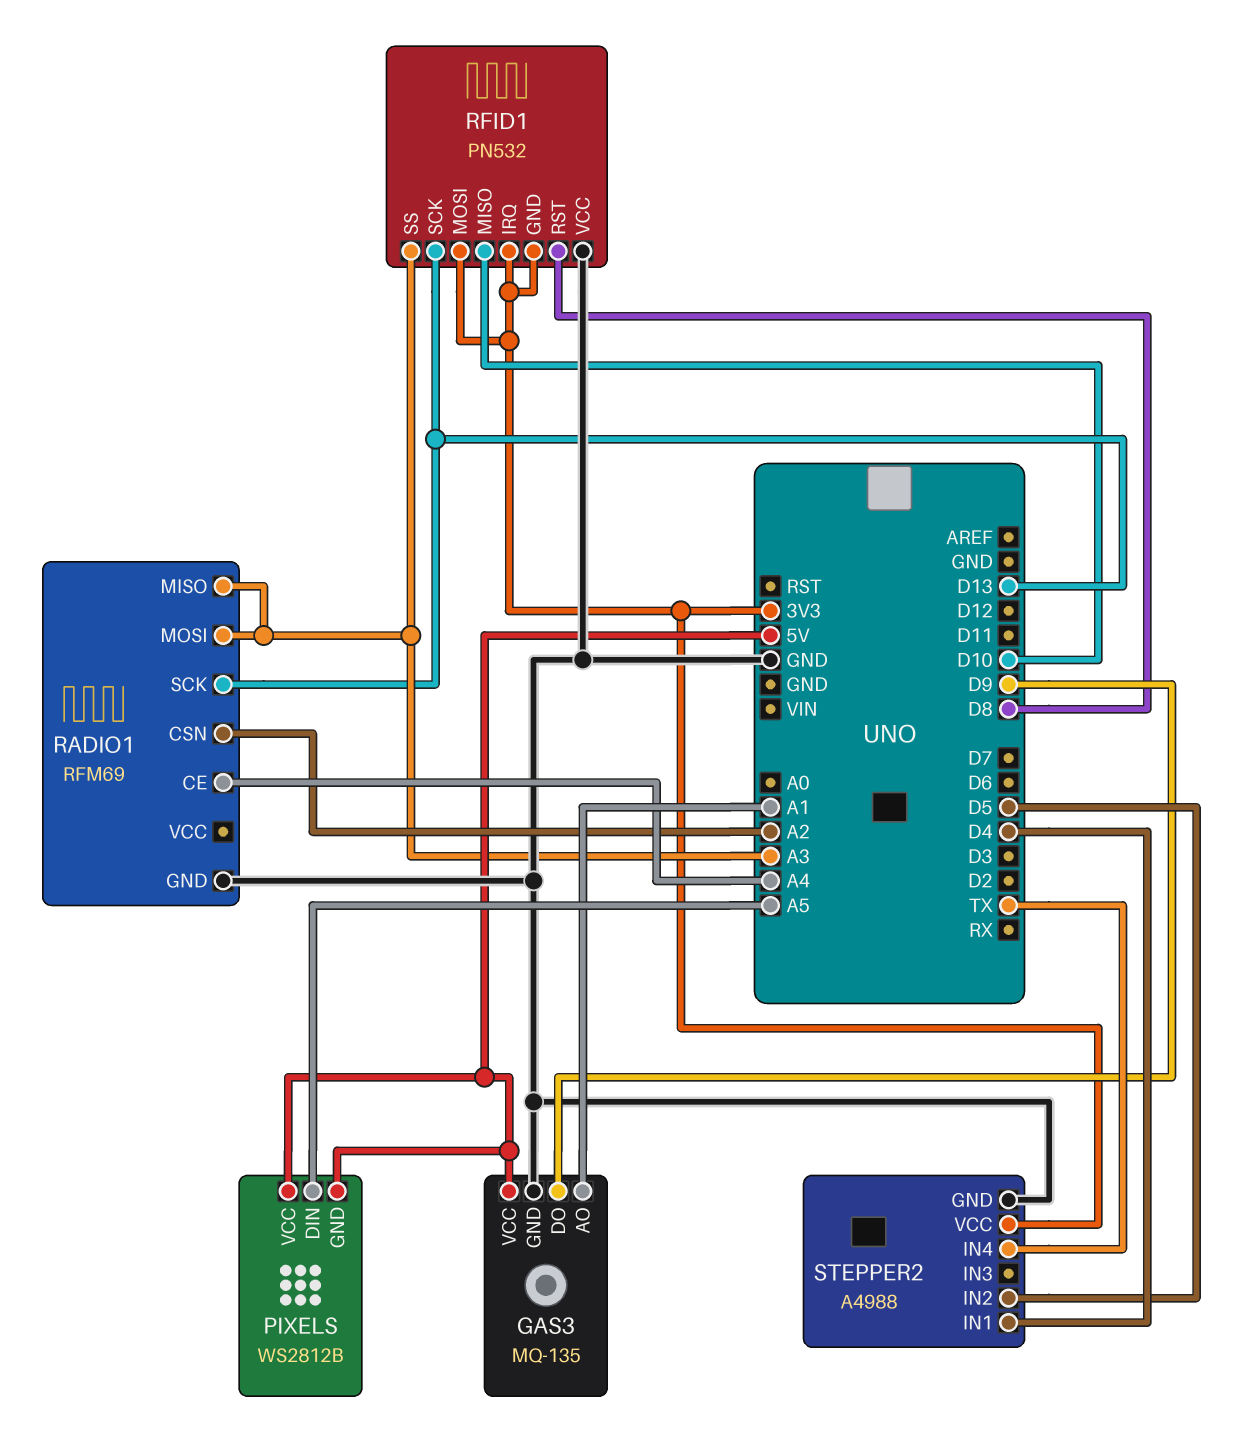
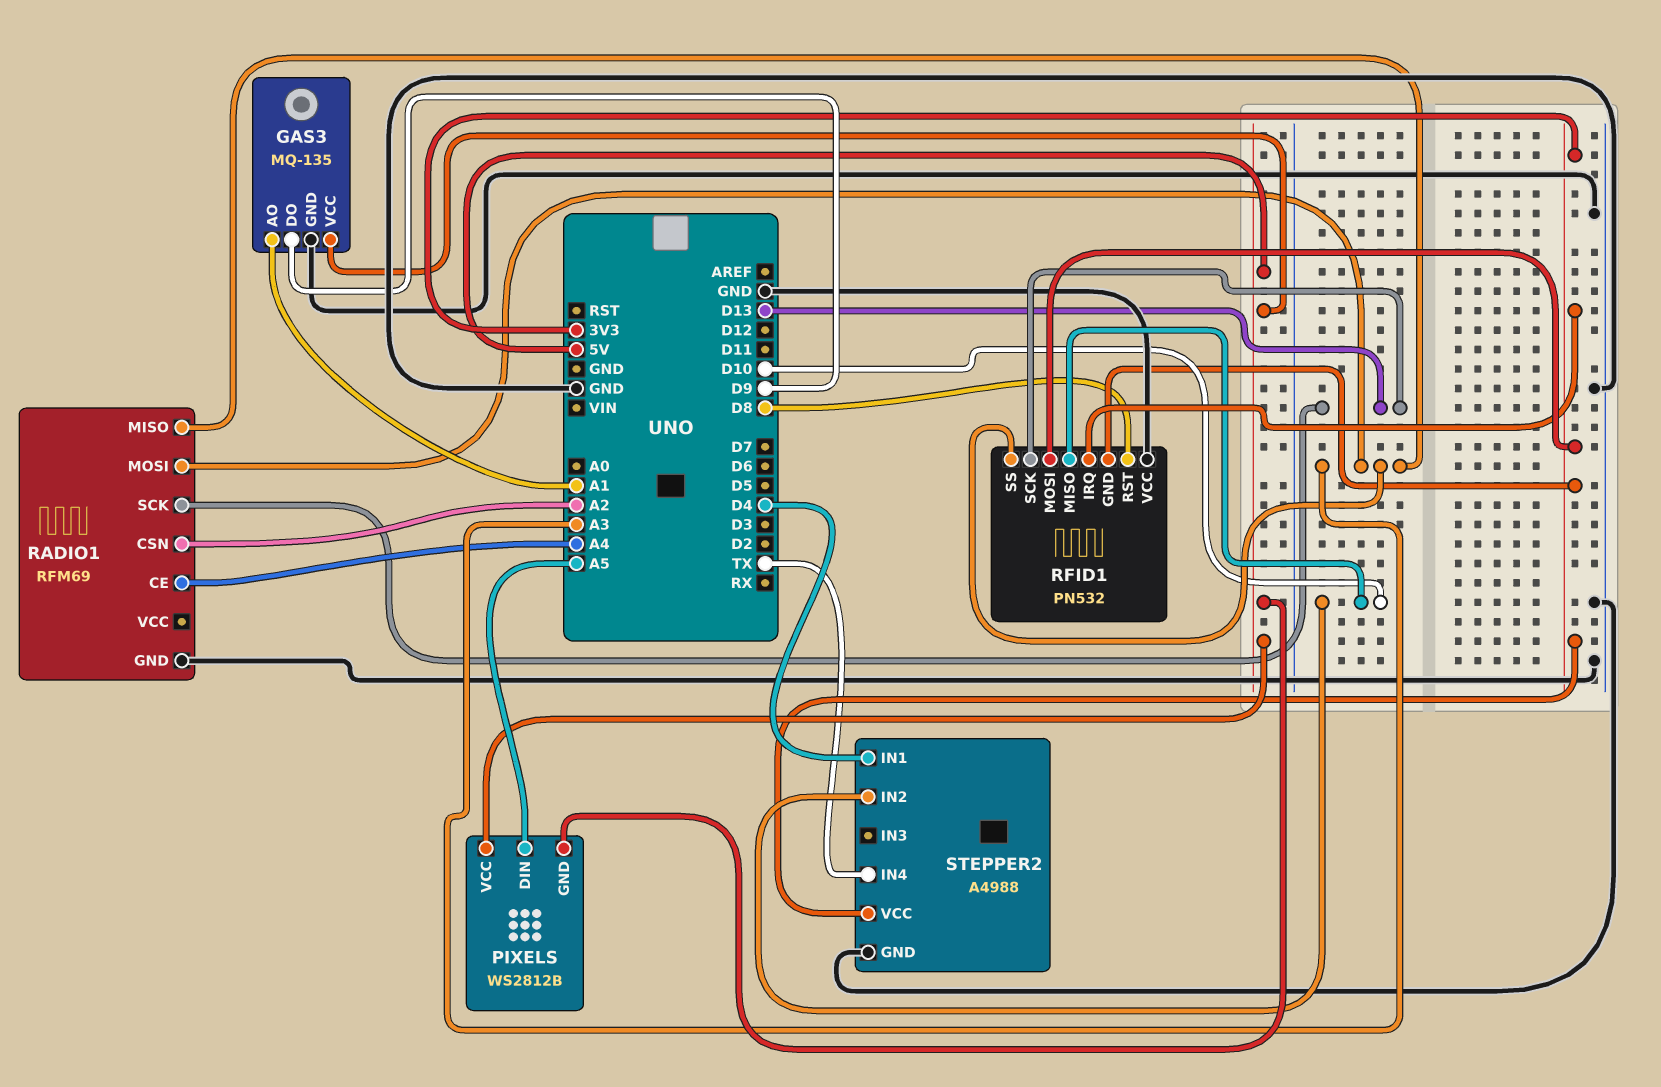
STEPPER2 pin IN2: D5 -> D10

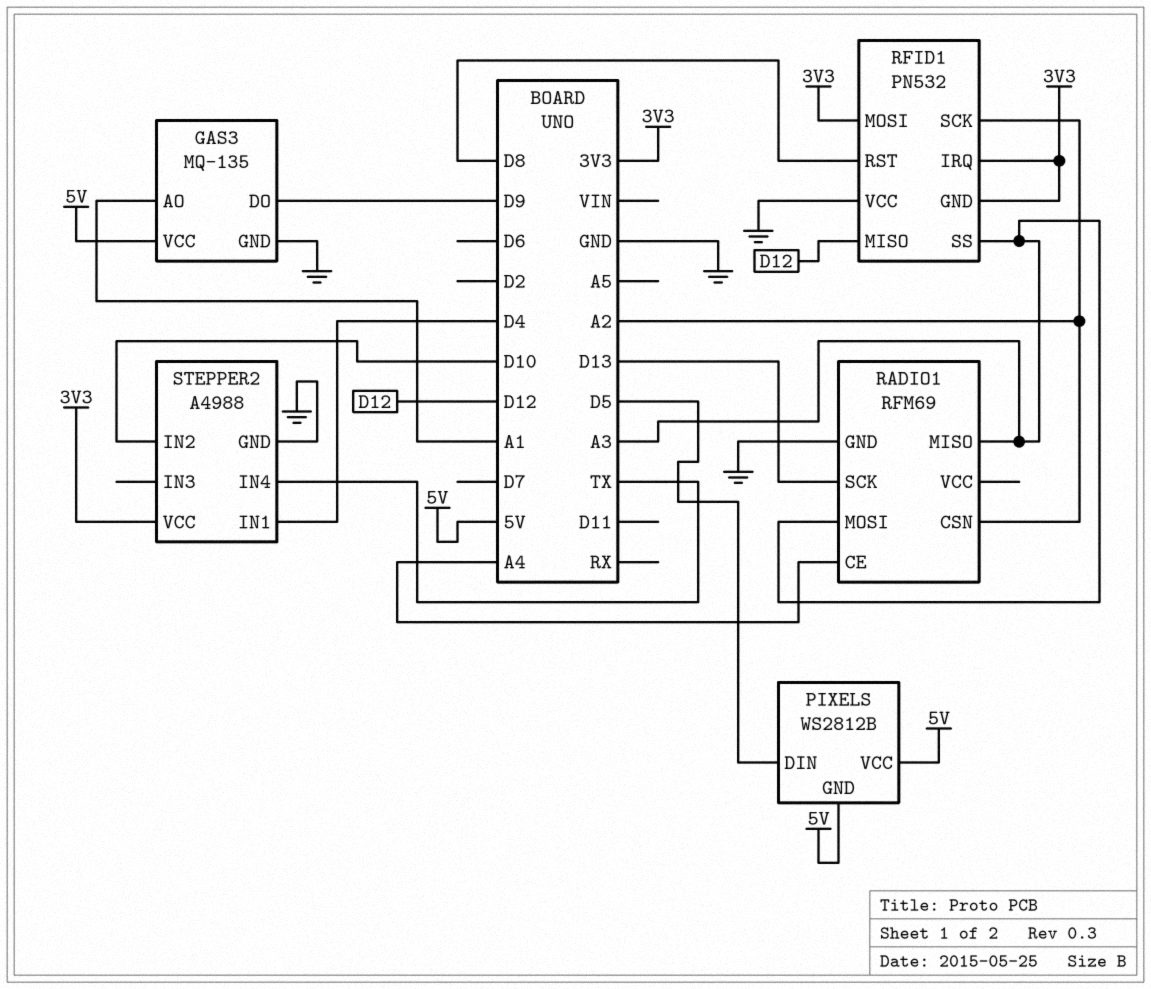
PIXELS pin DIN: A5 -> D5
RFID1 pin MISO: D10 -> D12
RFID1 pin SCK: D13 -> A2

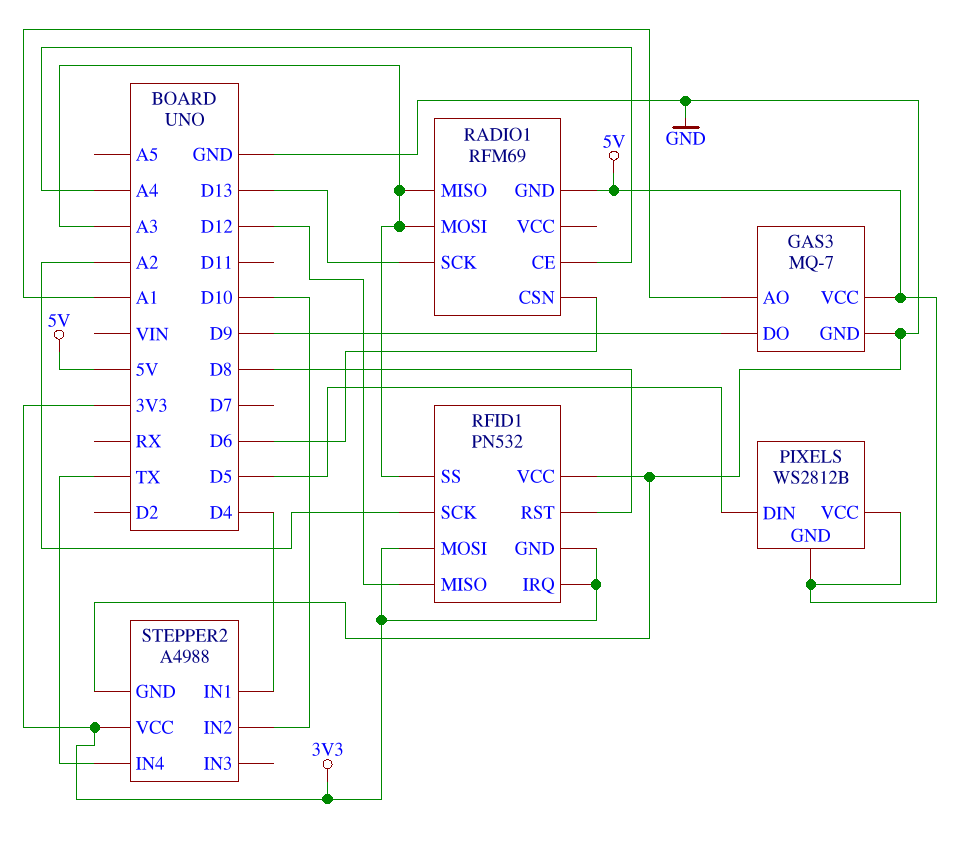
GAS3: MQ-135 -> MQ-7
RADIO1 pin CSN: A2 -> D6
RADIO1 pin GND: GND -> 5V

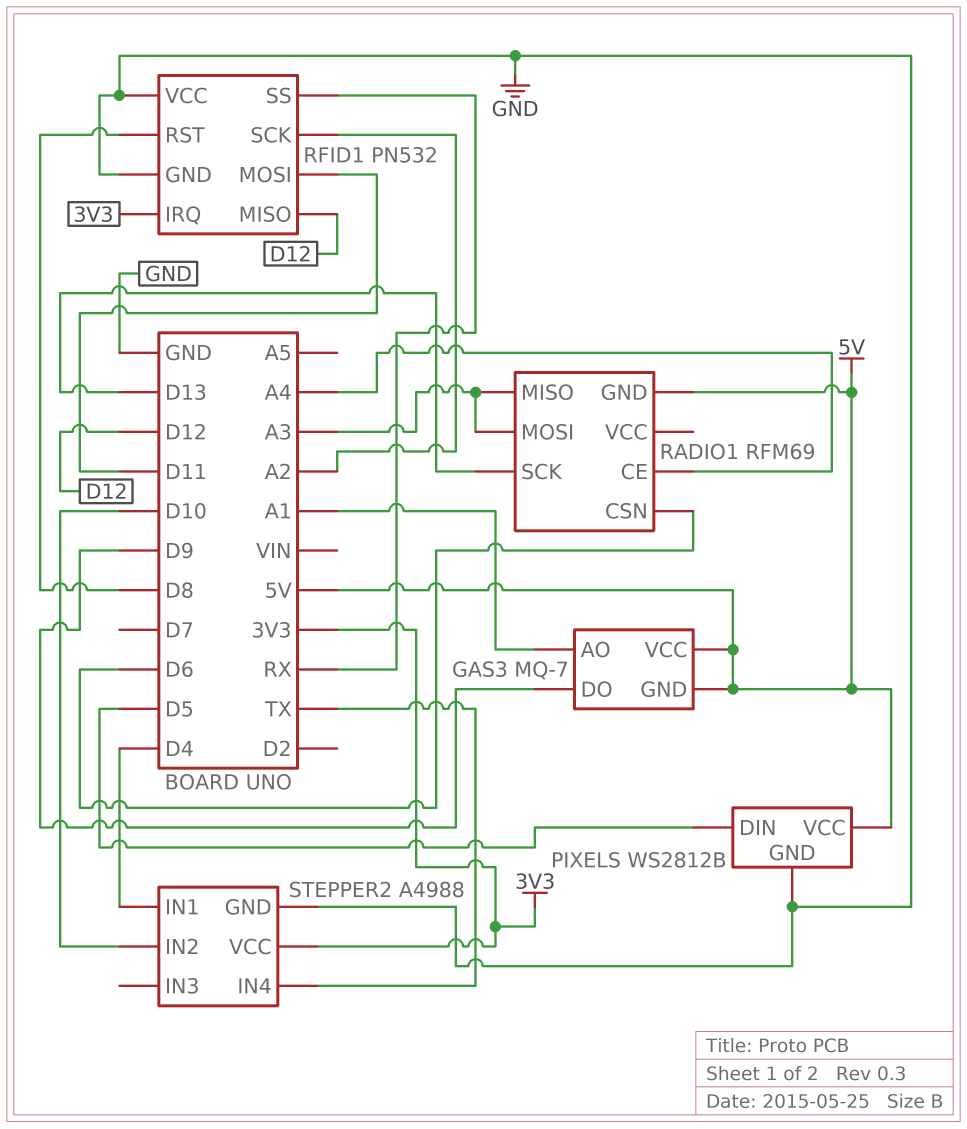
GAS3 pin GND: GND -> 5V
PIXELS pin GND: 5V -> GND
RFID1 pin GND: 3V3 -> GND
RFID1 pin MOSI: 3V3 -> D11
RFID1 pin SS: A3 -> RX

